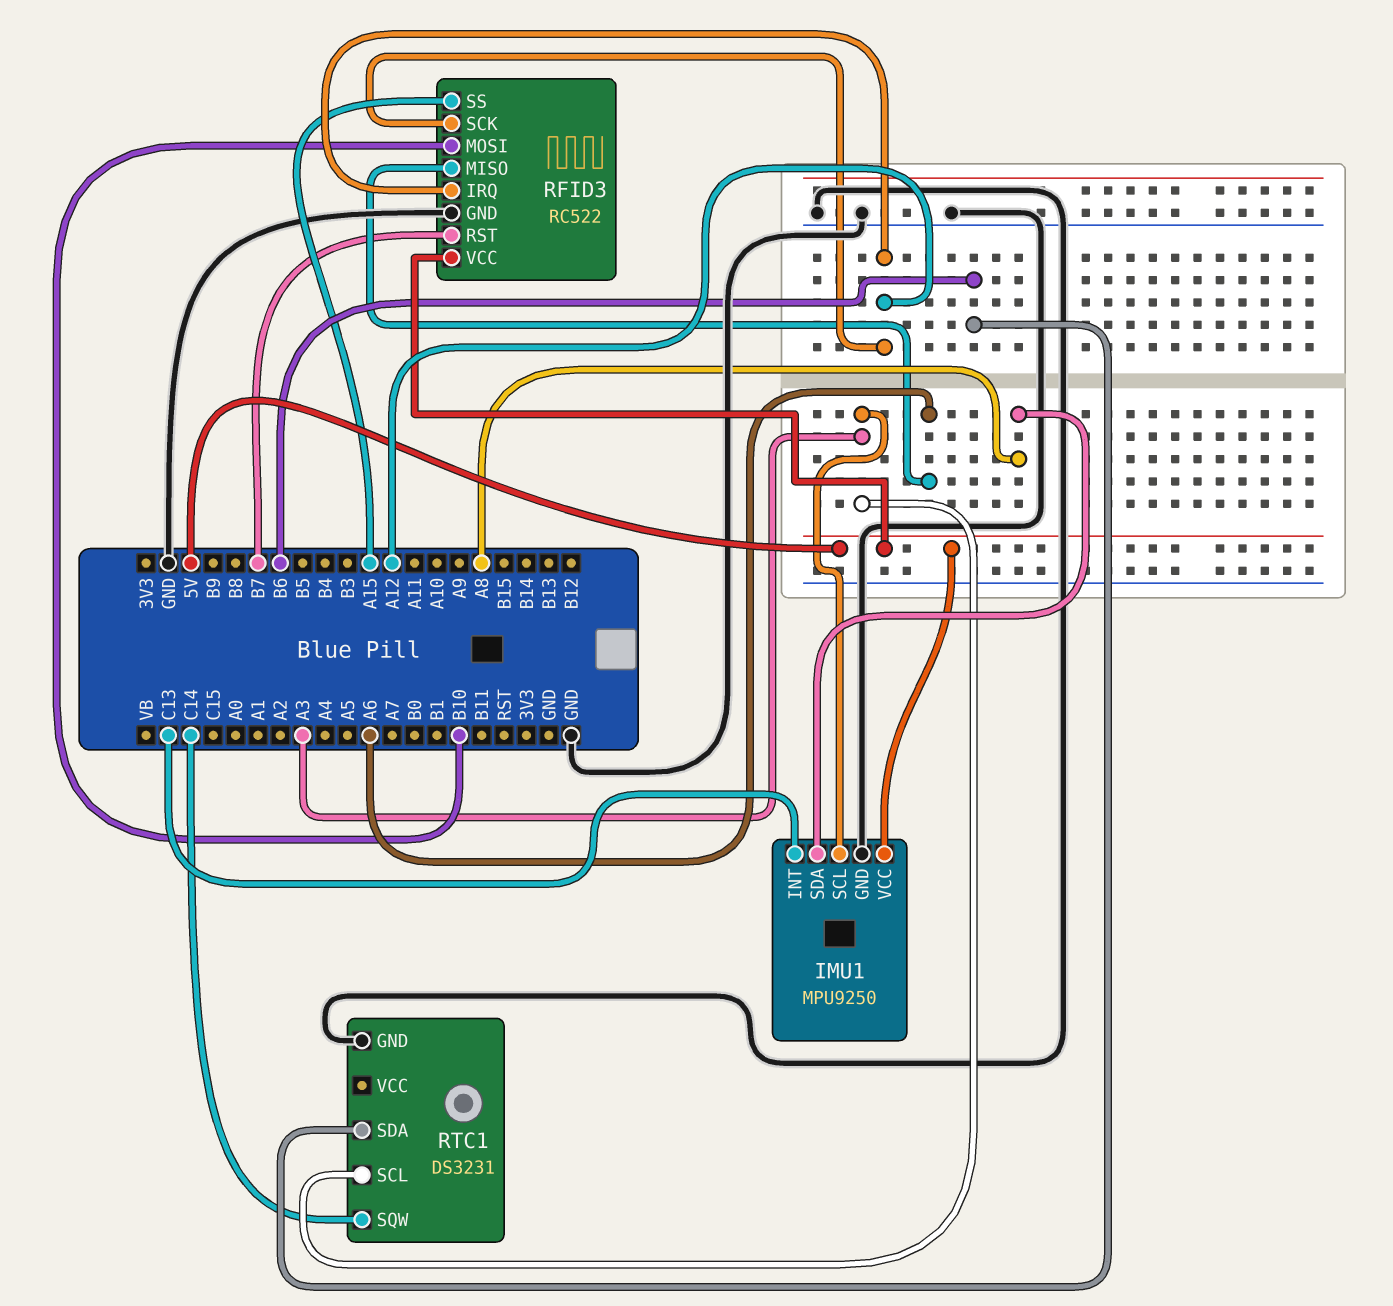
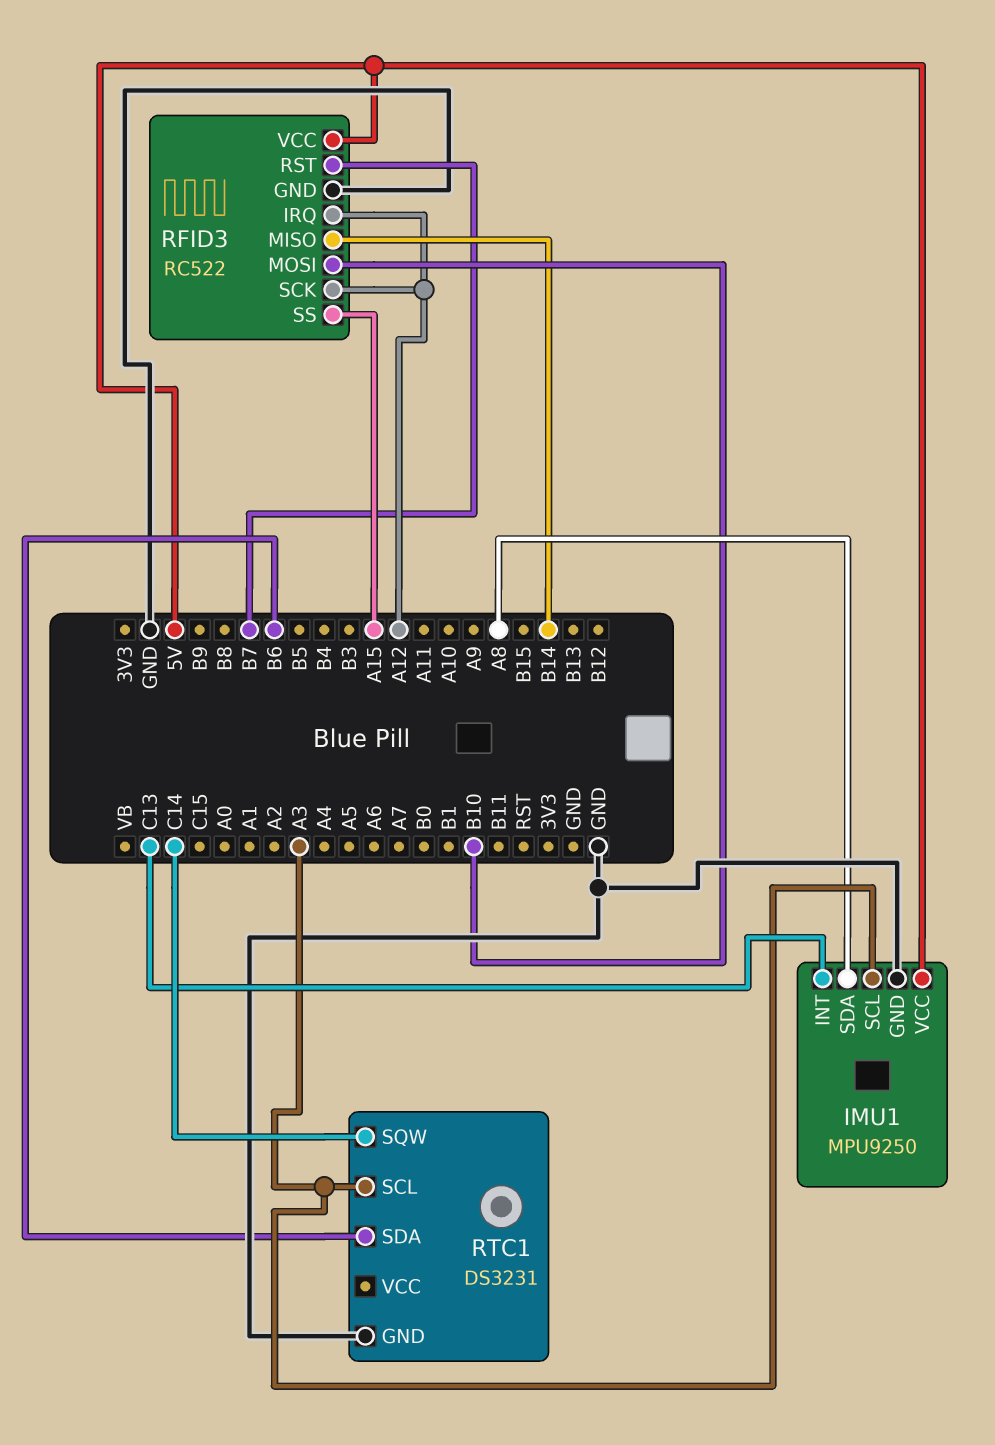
RFID3 pin MISO: A6 -> B14

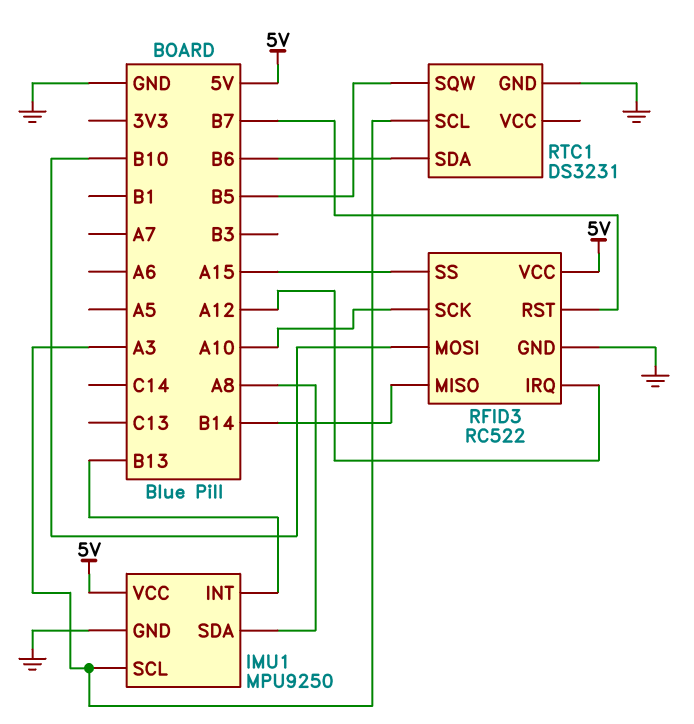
IMU1 pin INT: C13 -> B13
RFID3 pin SCK: A12 -> A10
RTC1 pin SQW: C14 -> B5

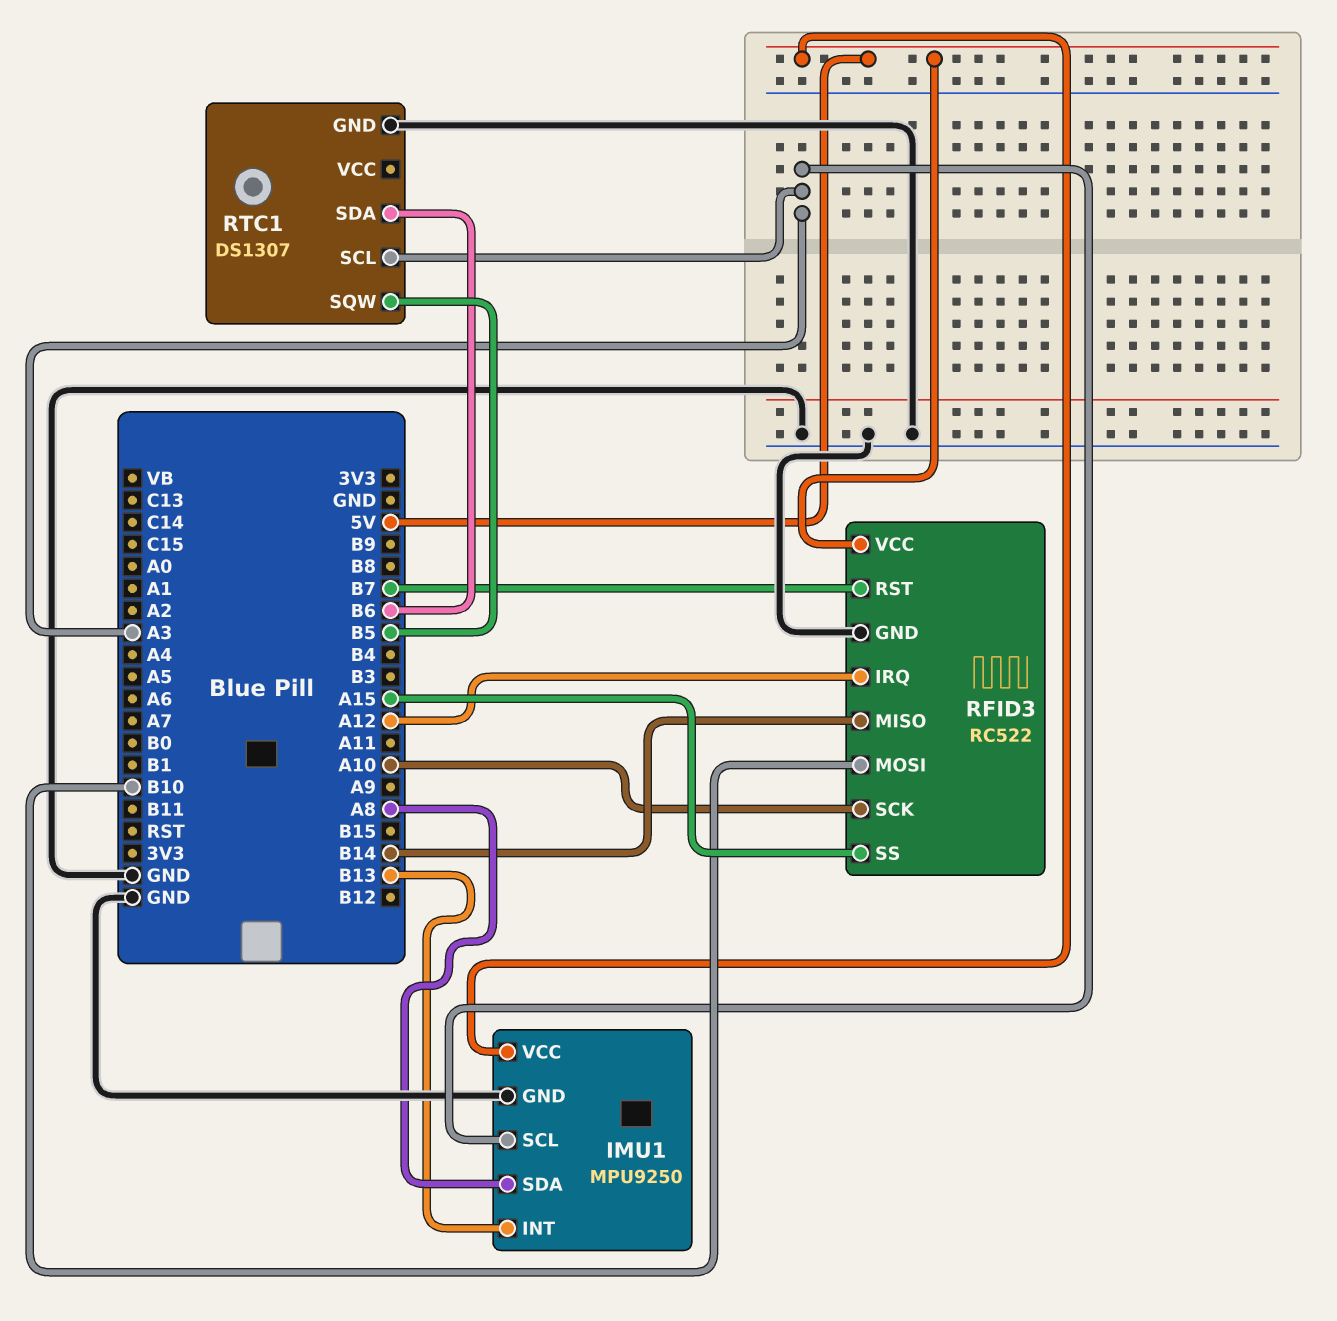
RTC1: DS3231 -> DS1307

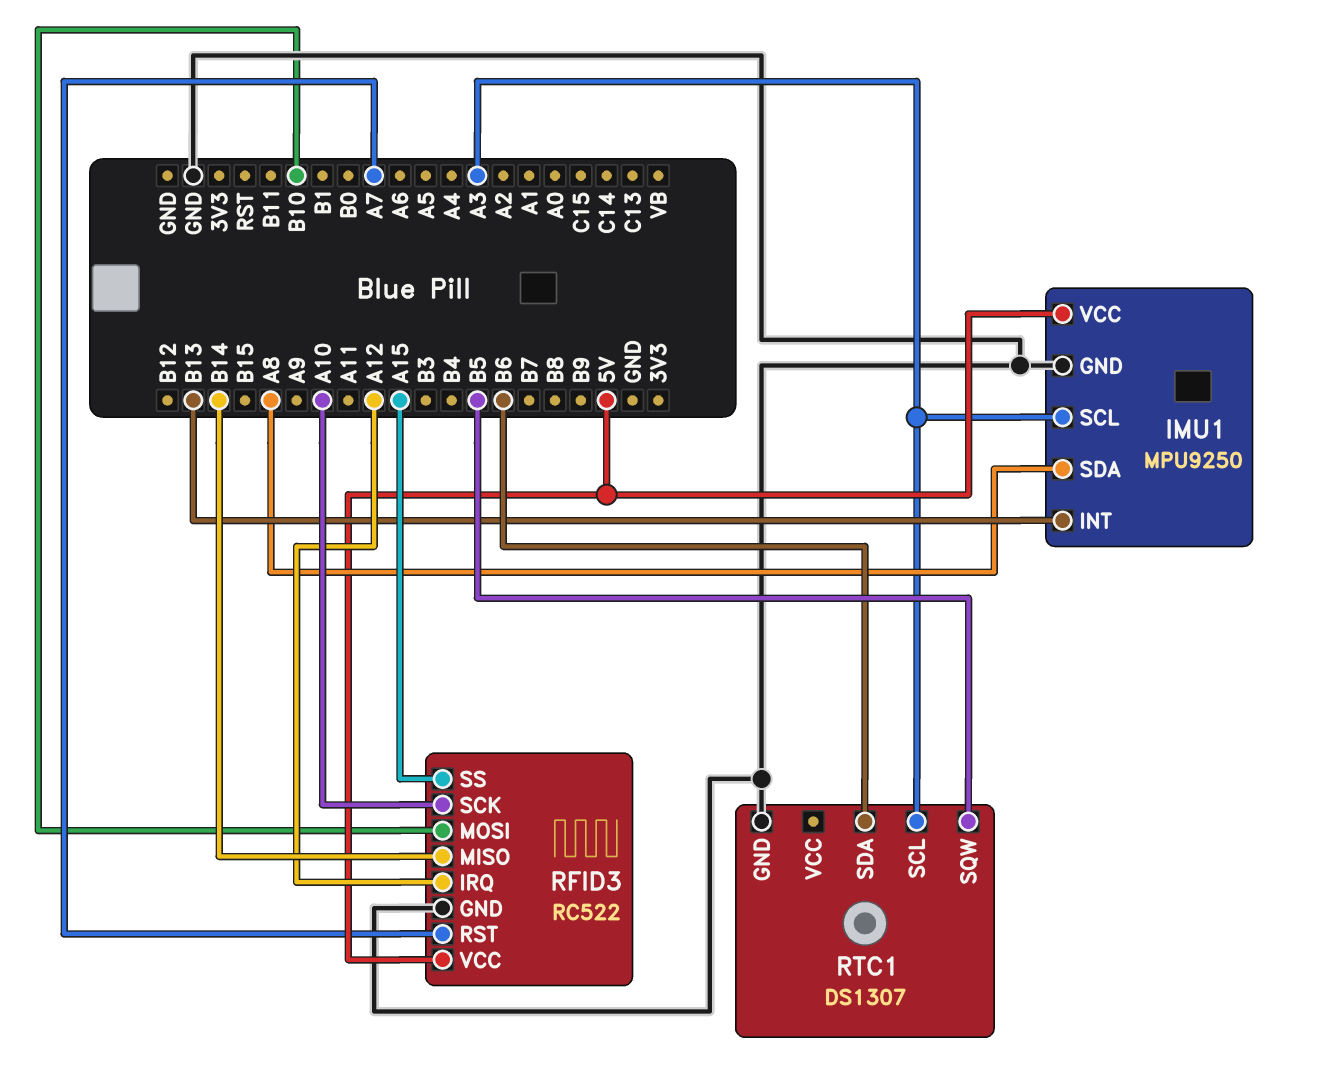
RFID3 pin RST: B7 -> A7

